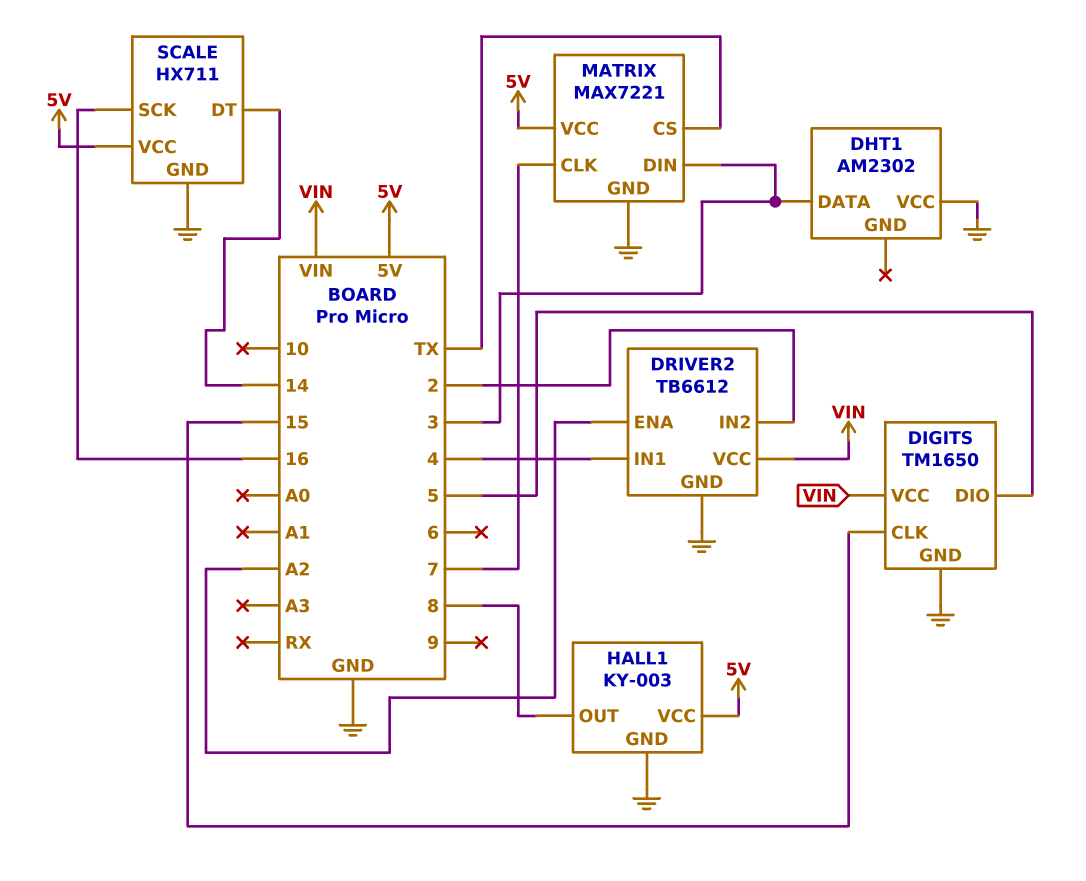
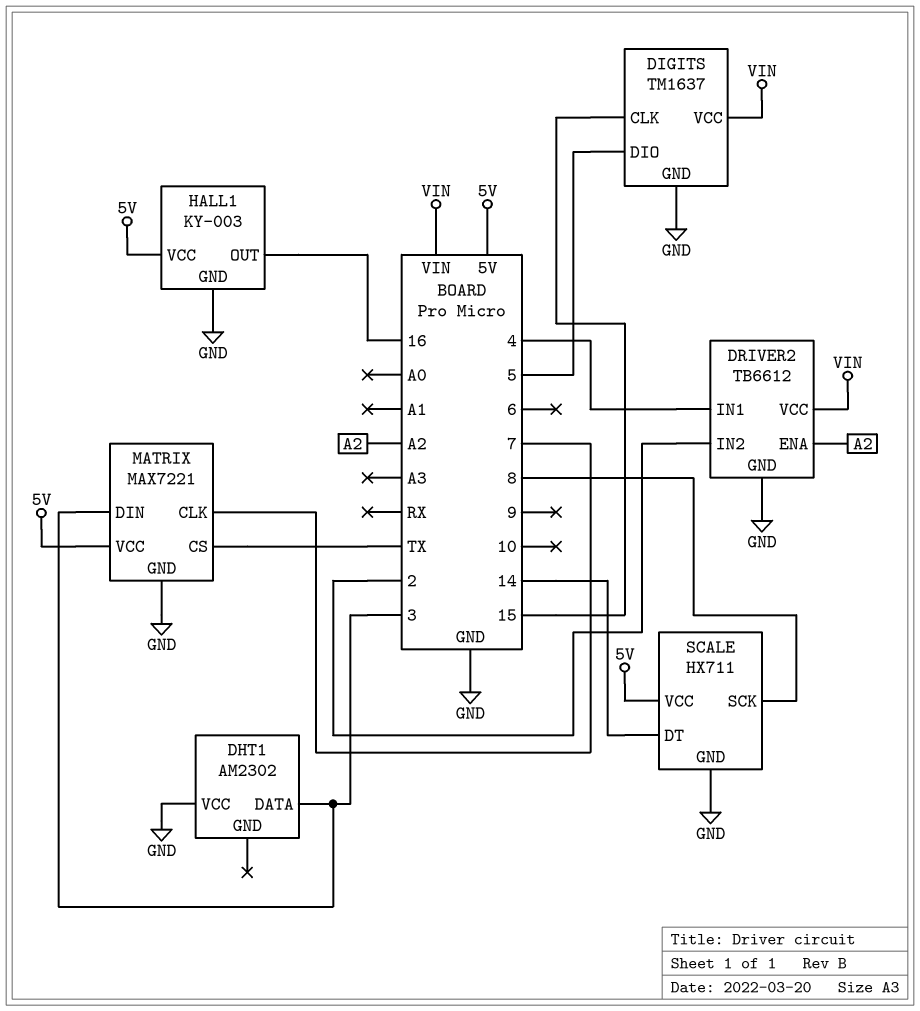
DIGITS: TM1650 -> TM1637
HALL1 pin OUT: 8 -> 16
SCALE pin SCK: 16 -> 8

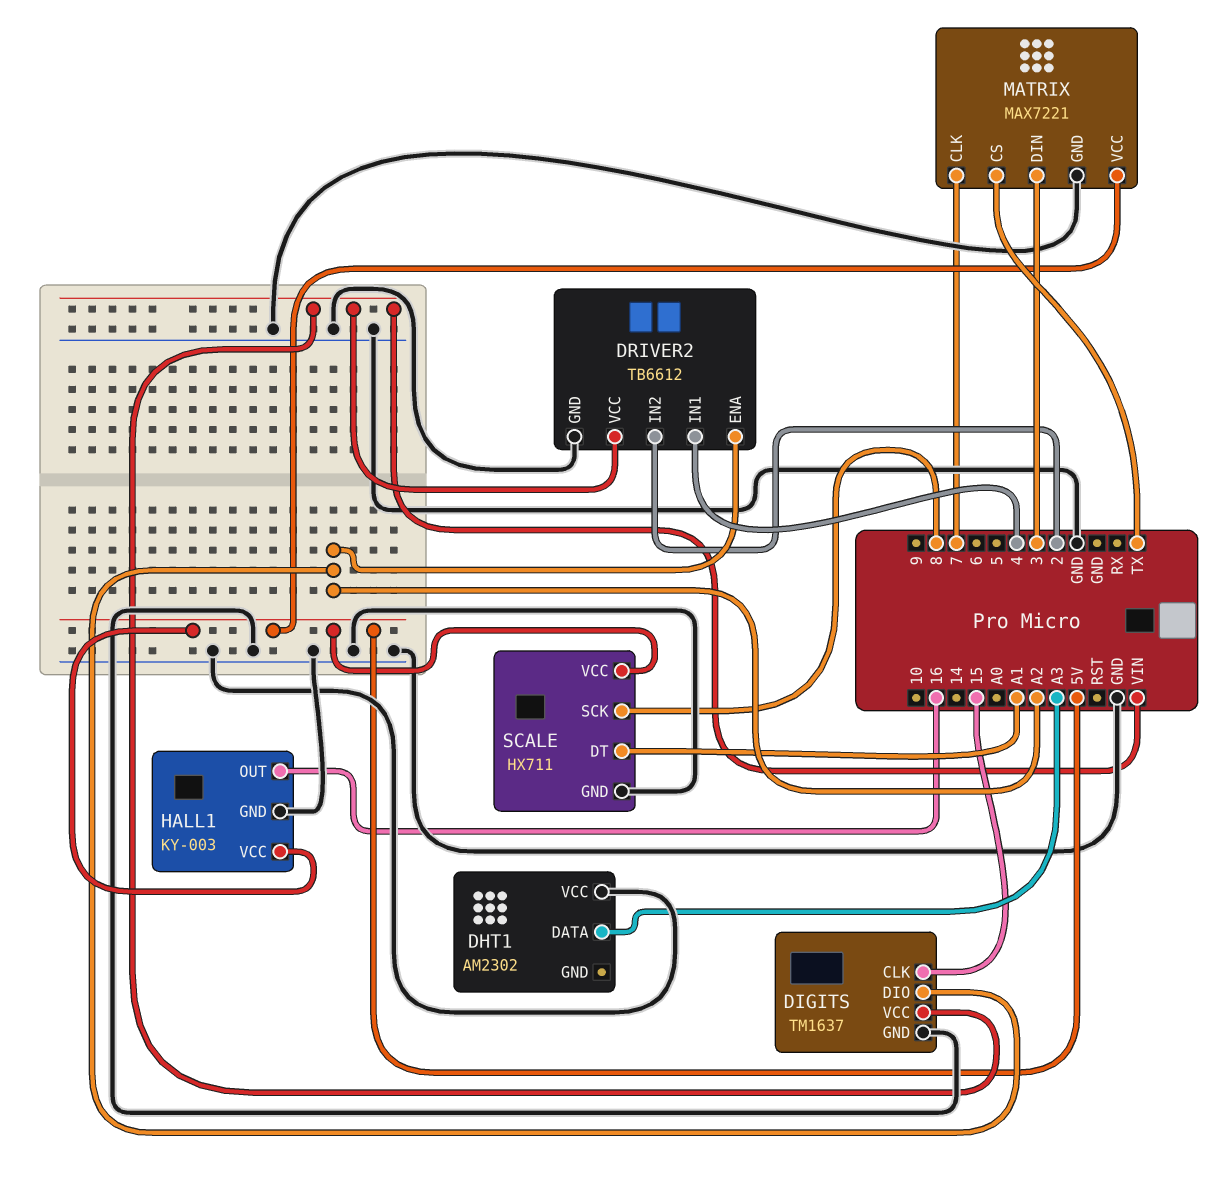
DHT1 pin DATA: 3 -> A3
DIGITS pin DIO: 5 -> A2
SCALE pin DT: 14 -> A1

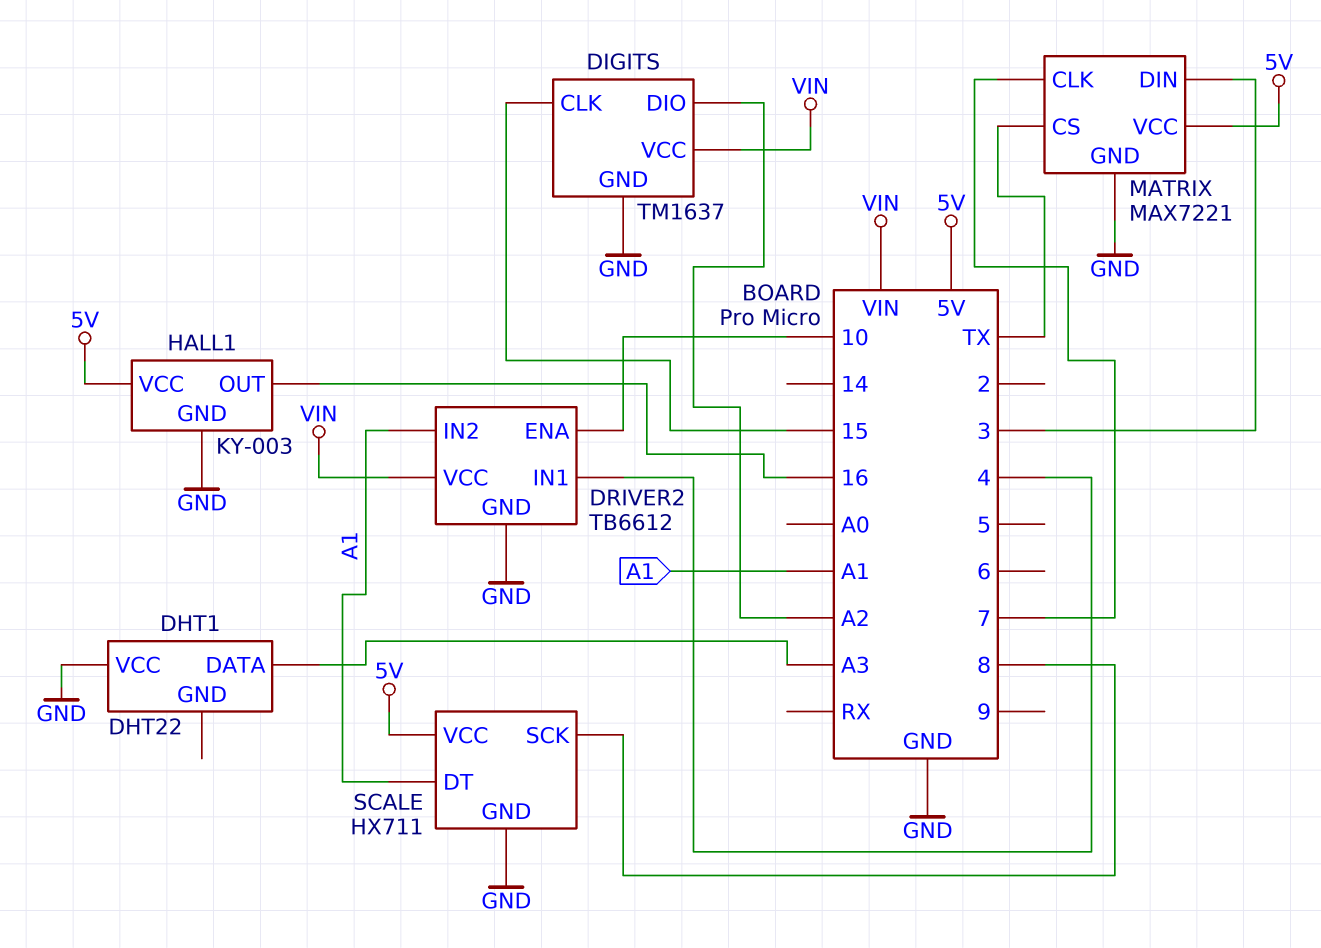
DHT1: AM2302 -> DHT22
DRIVER2 pin ENA: A2 -> 10
DRIVER2 pin IN2: 2 -> A1

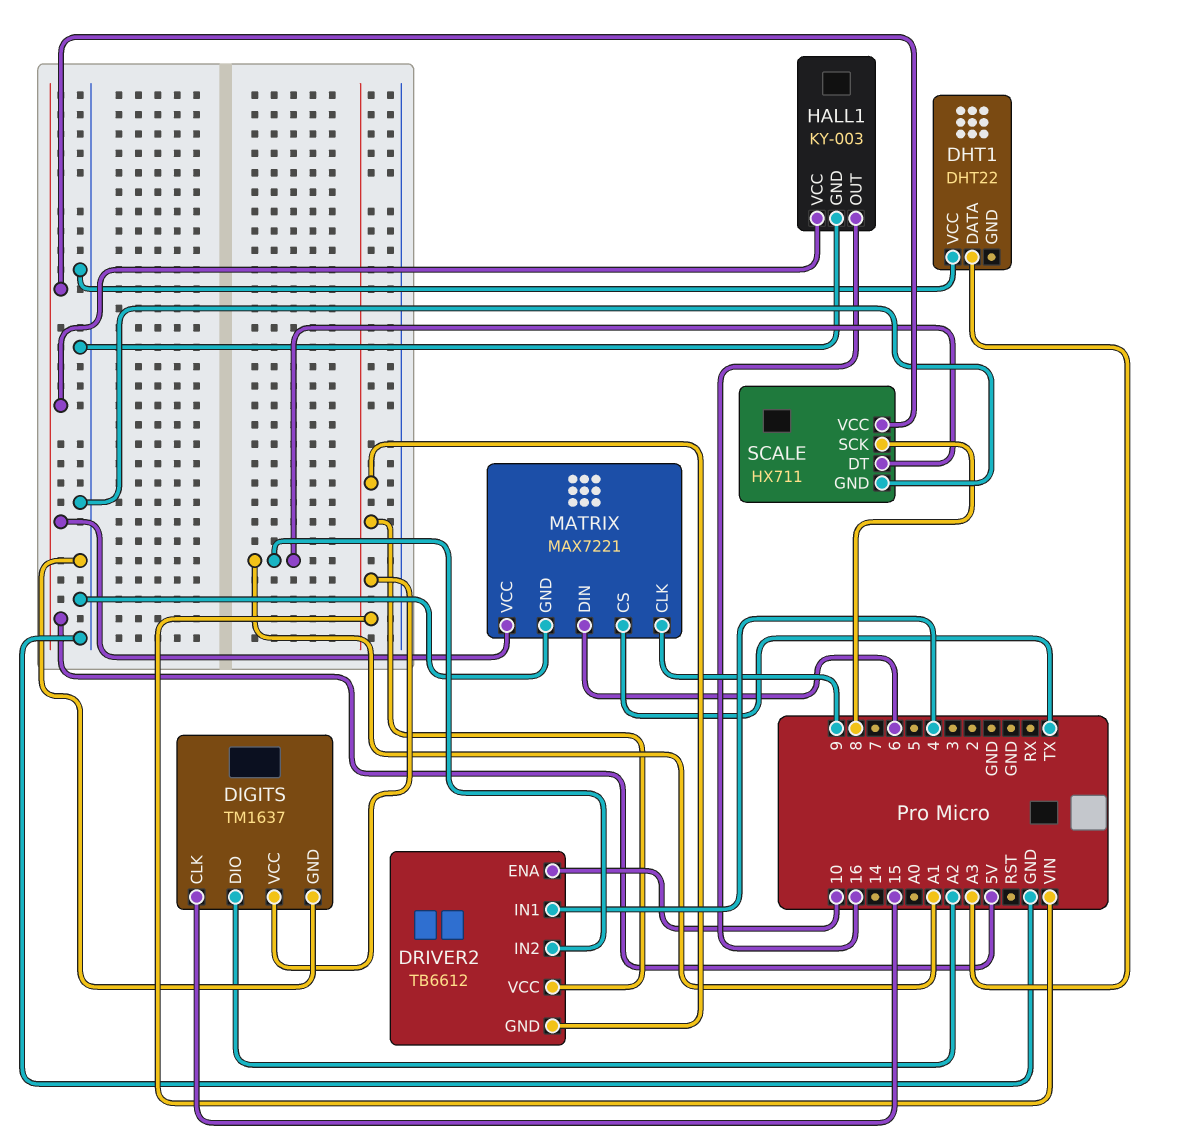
DRIVER2 pin GND: GND -> VIN
MATRIX pin CLK: 7 -> 9
MATRIX pin DIN: 3 -> 6

